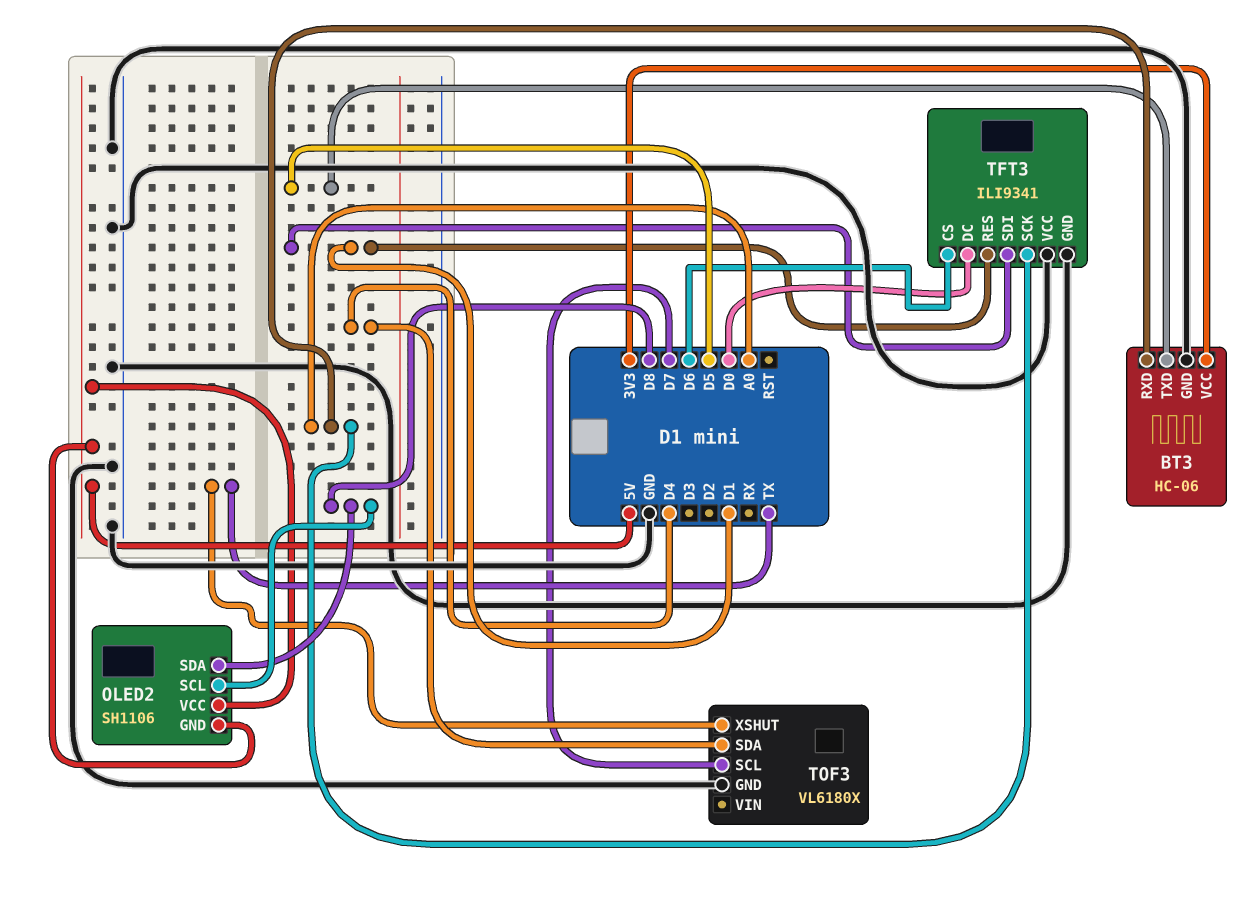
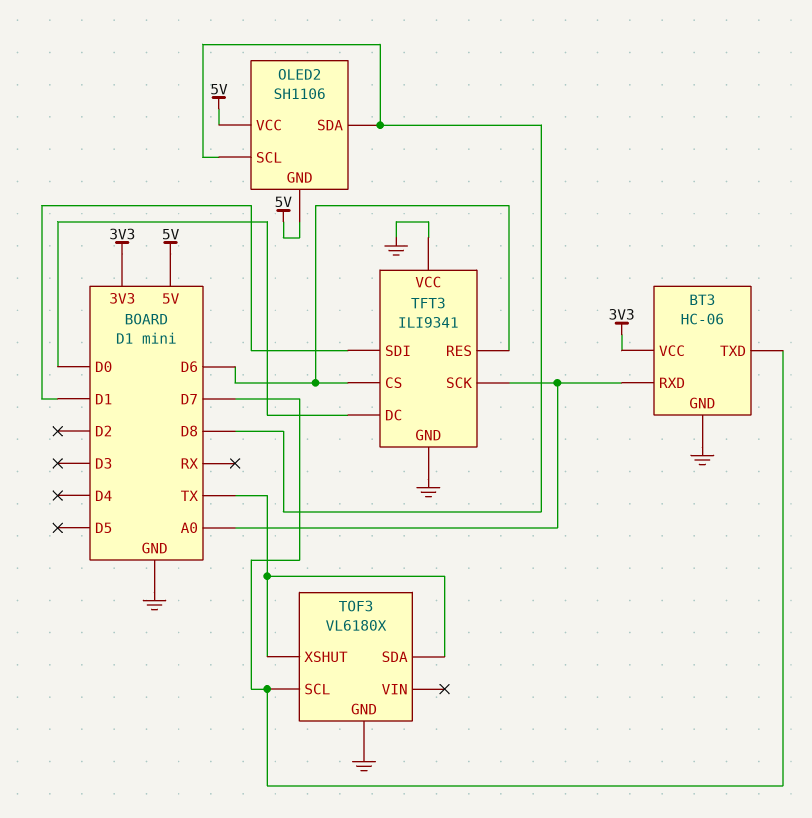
BT3 pin TXD: D5 -> D7
TFT3 pin RES: D1 -> D6
TOF3 pin SDA: D4 -> TX

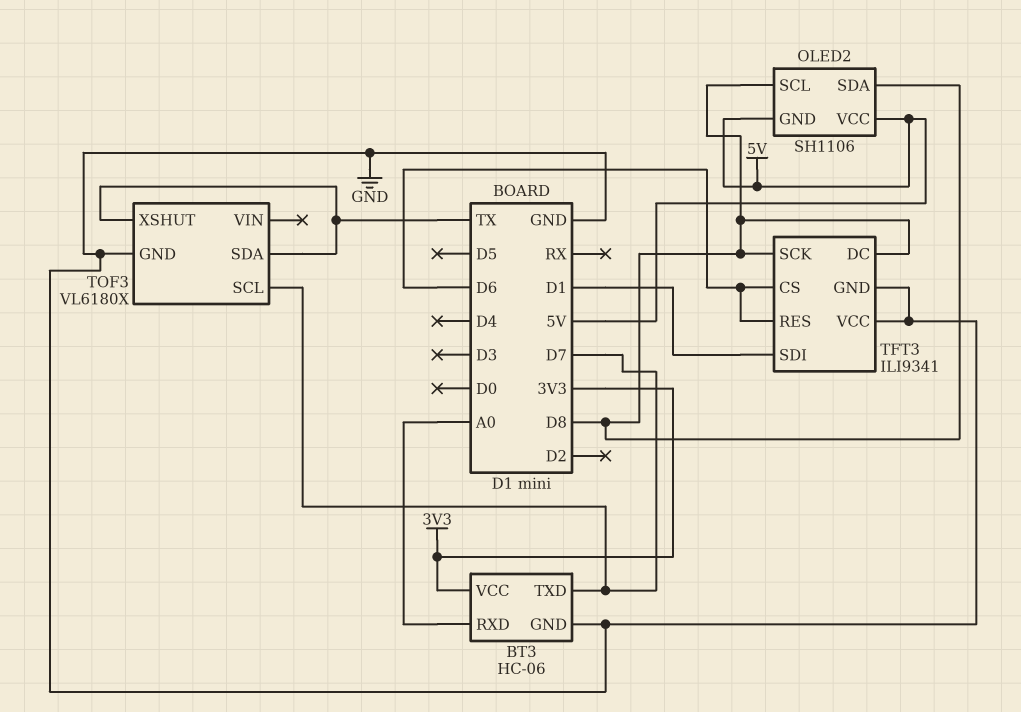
TFT3 pin DC: D0 -> D8
TFT3 pin SCK: A0 -> D8

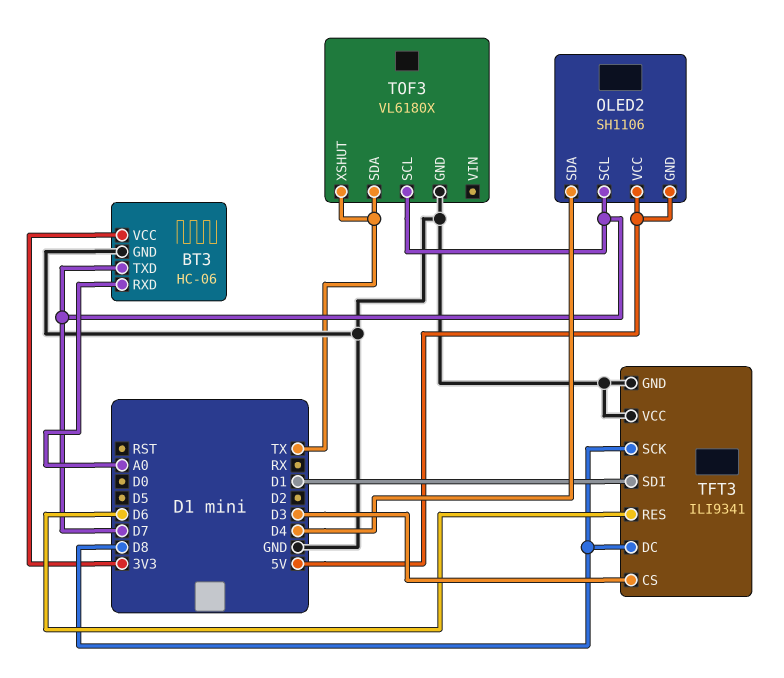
OLED2 pin SCL: D8 -> D7
OLED2 pin SDA: D8 -> D4
TFT3 pin CS: D6 -> D3

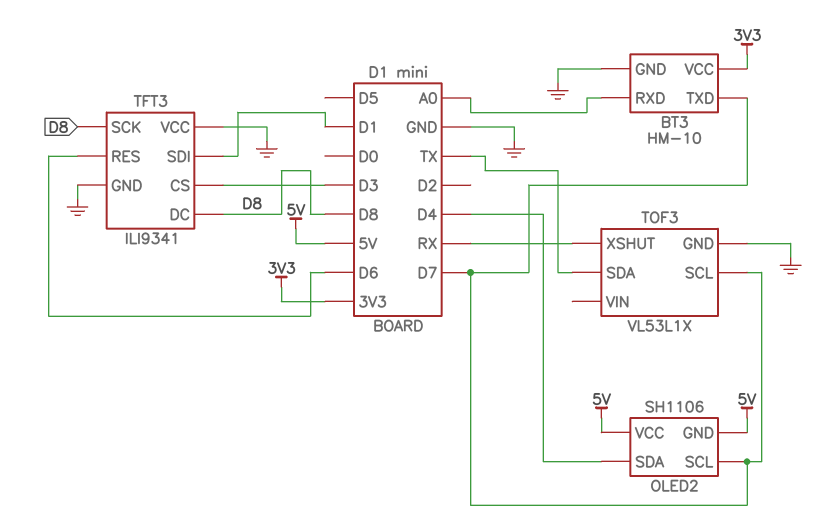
BT3: HC-06 -> HM-10
TOF3: VL6180X -> VL53L1X
TOF3 pin XSHUT: TX -> RX

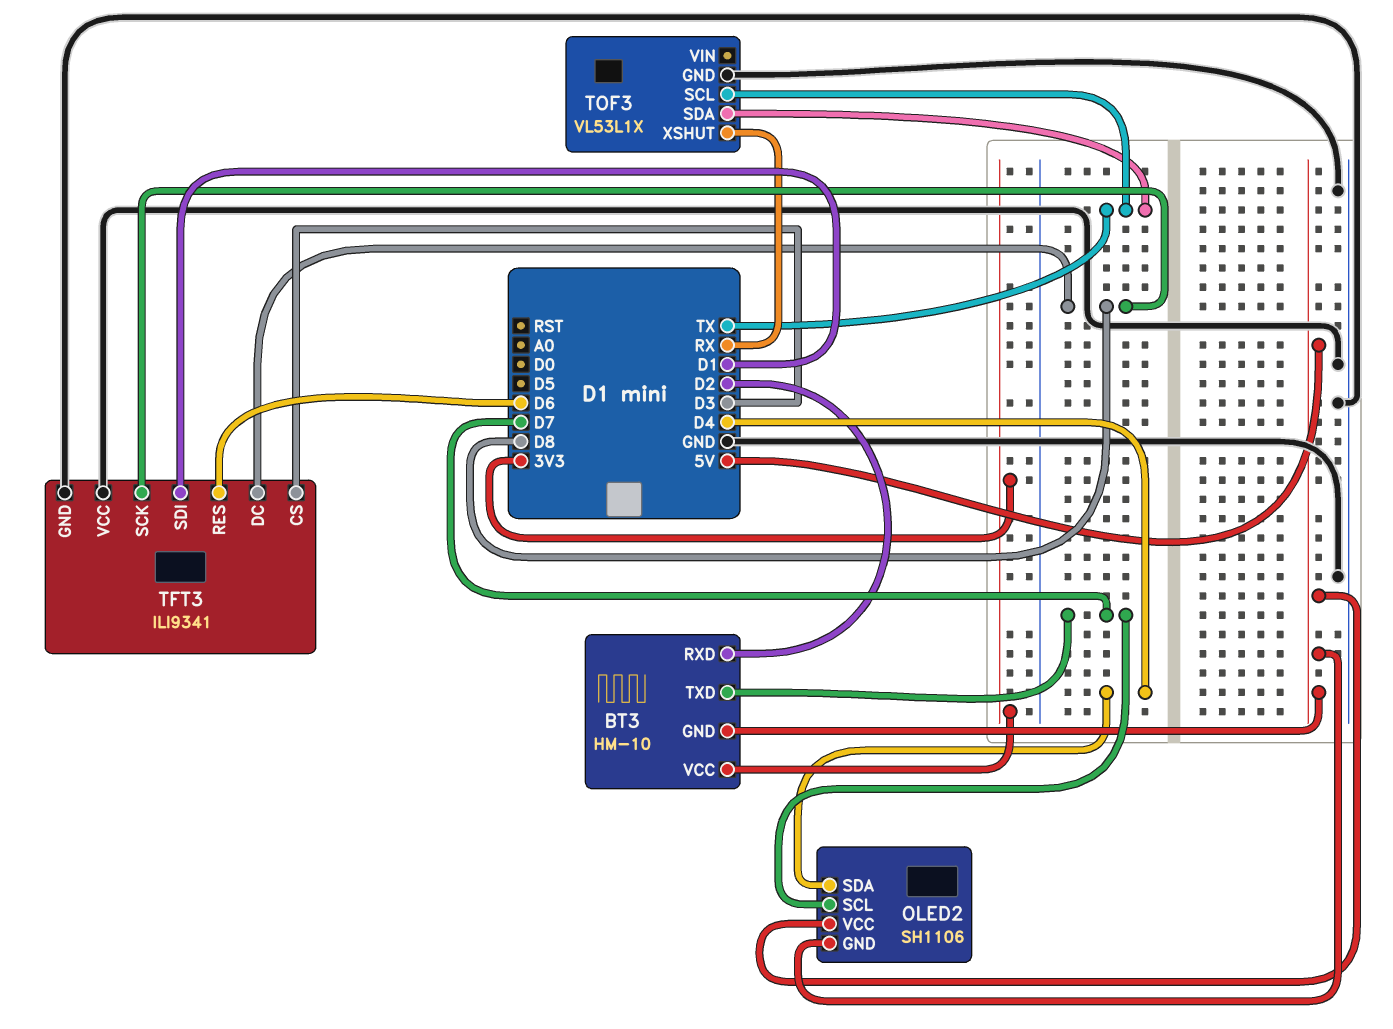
BT3 pin GND: GND -> 5V
BT3 pin RXD: A0 -> D2
TOF3 pin SCL: D7 -> TX

